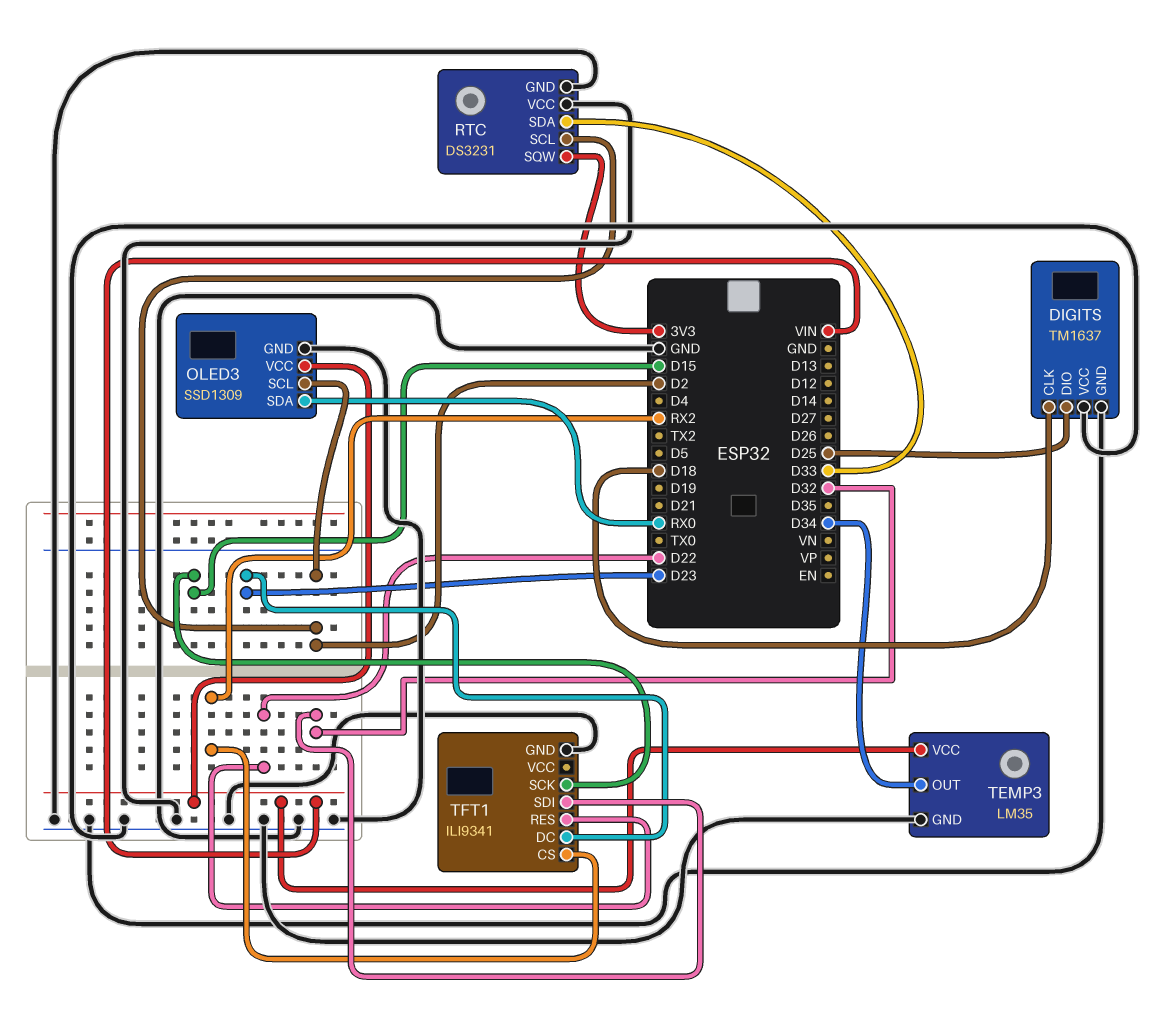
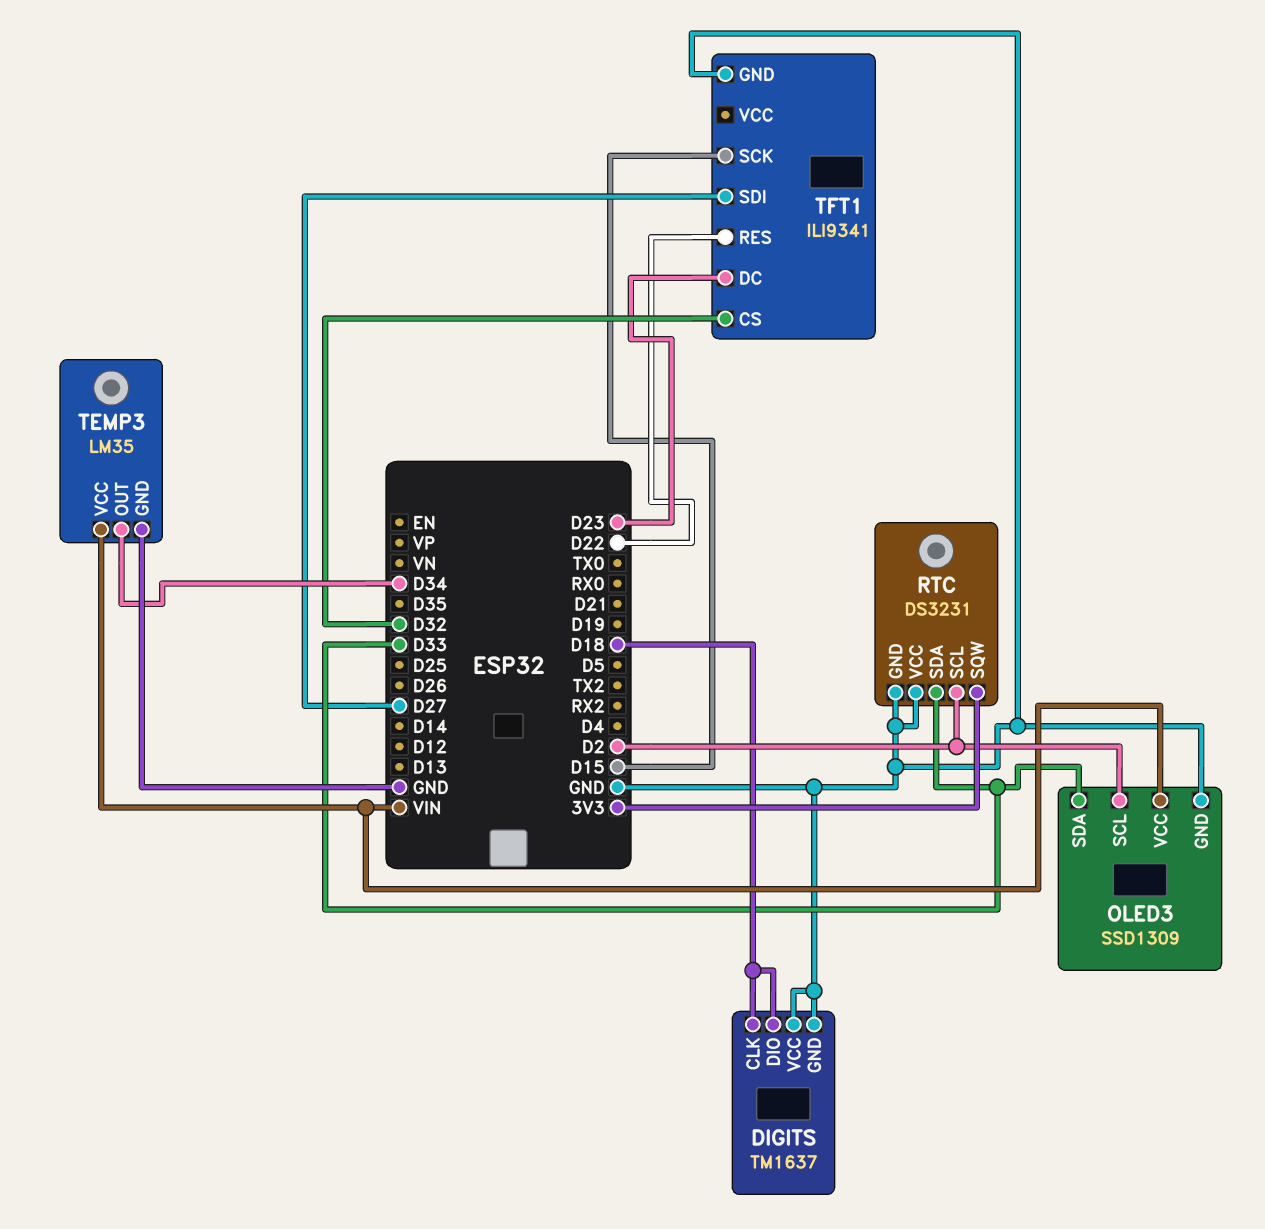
DIGITS pin DIO: D25 -> D18
OLED3 pin SDA: RX0 -> D33
TFT1 pin CS: RX2 -> D32
TFT1 pin SDI: D32 -> D27

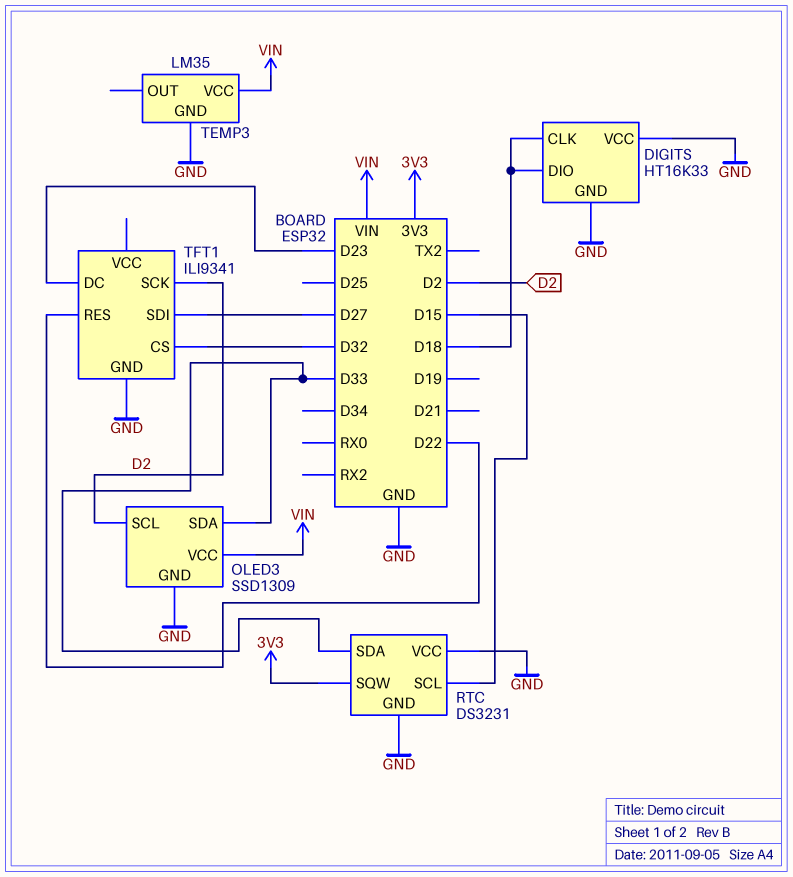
DIGITS: TM1637 -> HT16K33
RTC pin SCL: D2 -> D15
TEMP3 pin OUT: D34 -> none
TFT1 pin SCK: D15 -> D2

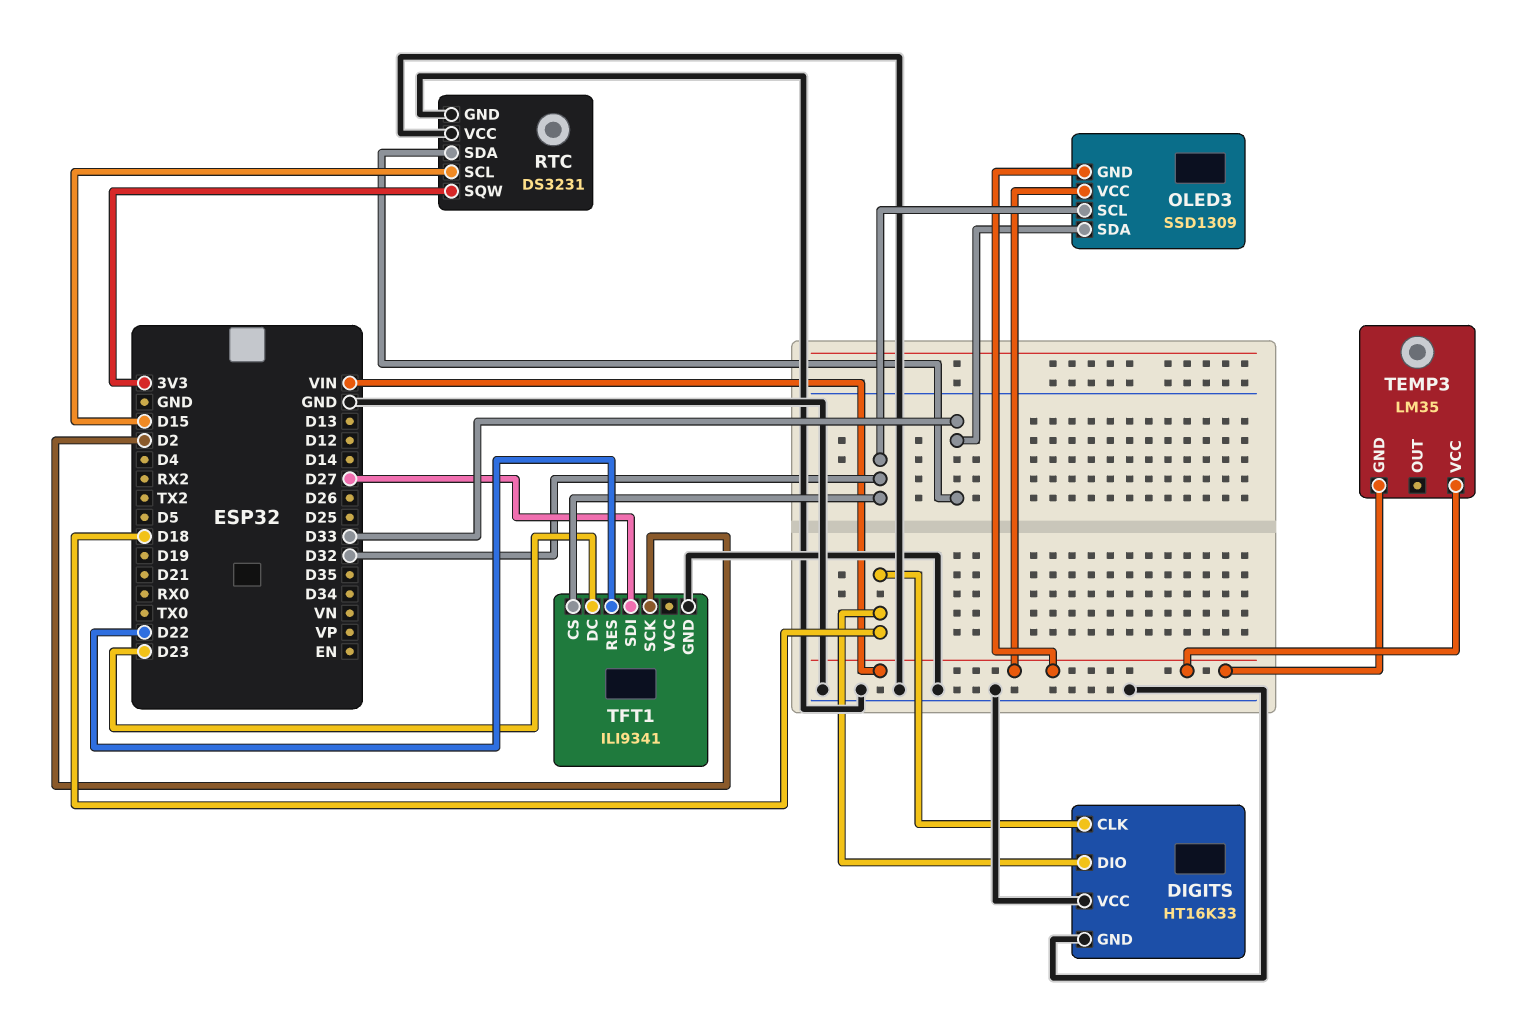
OLED3 pin GND: GND -> VIN
OLED3 pin SCL: D2 -> D32
TEMP3 pin GND: GND -> VIN

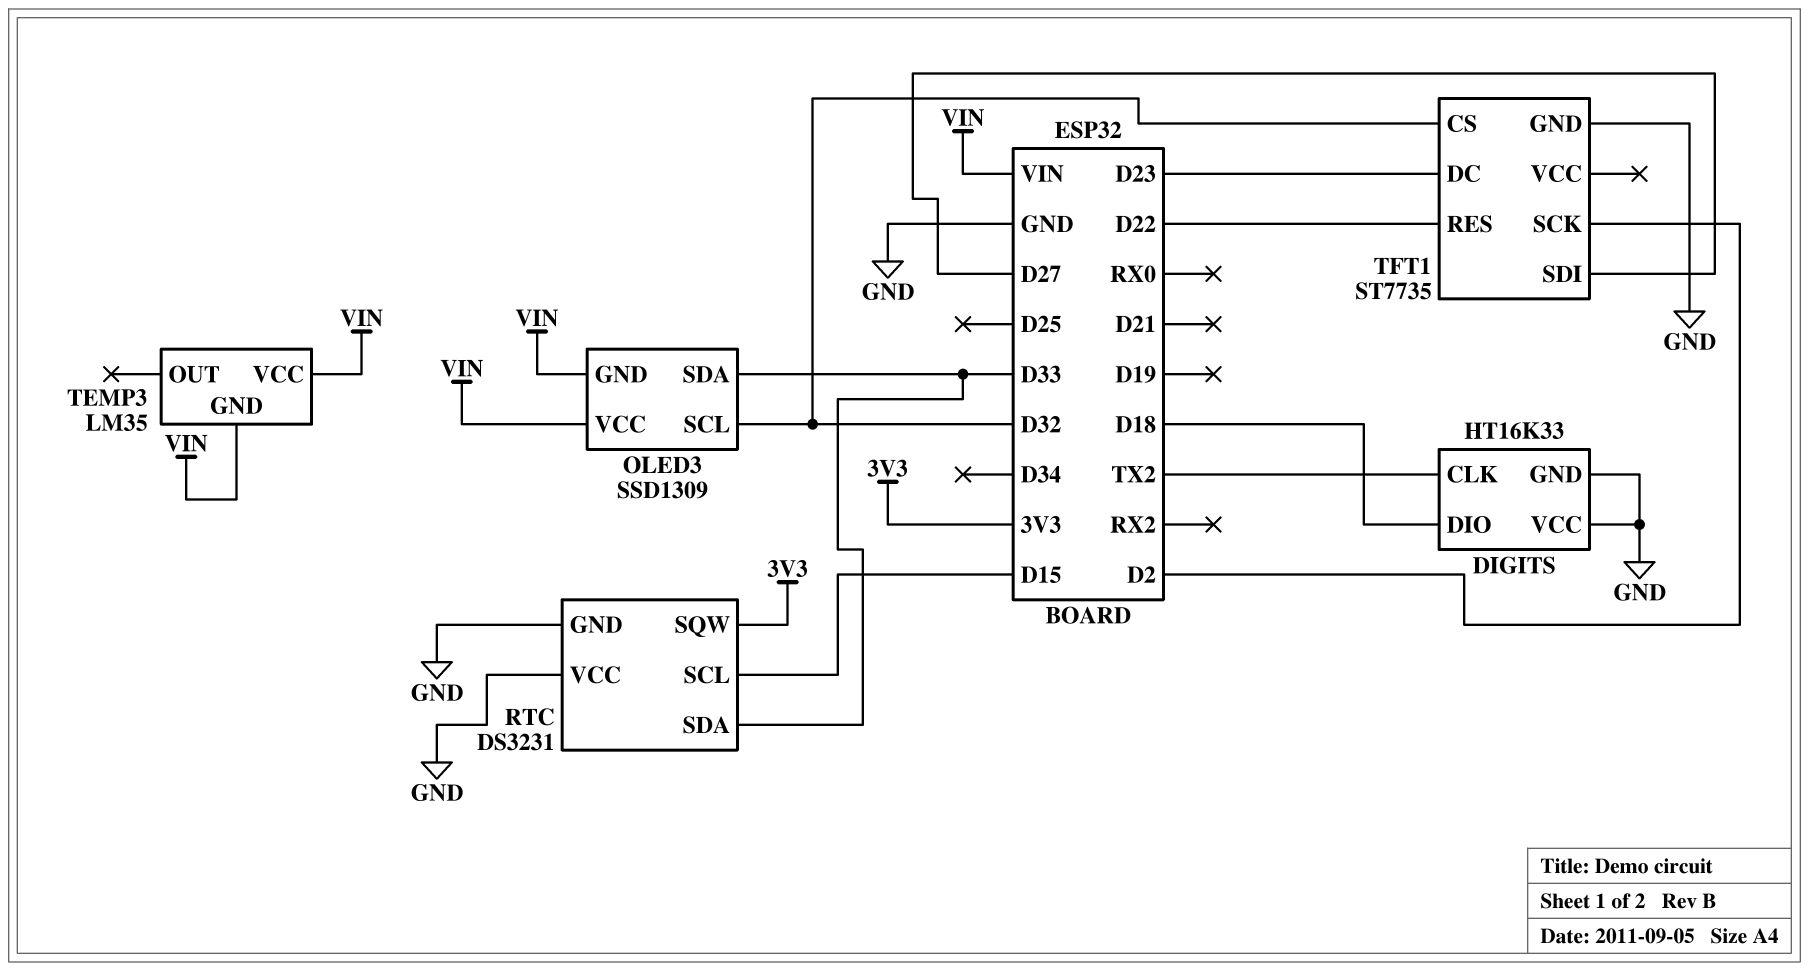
DIGITS pin CLK: D18 -> TX2
TFT1: ILI9341 -> ST7735

